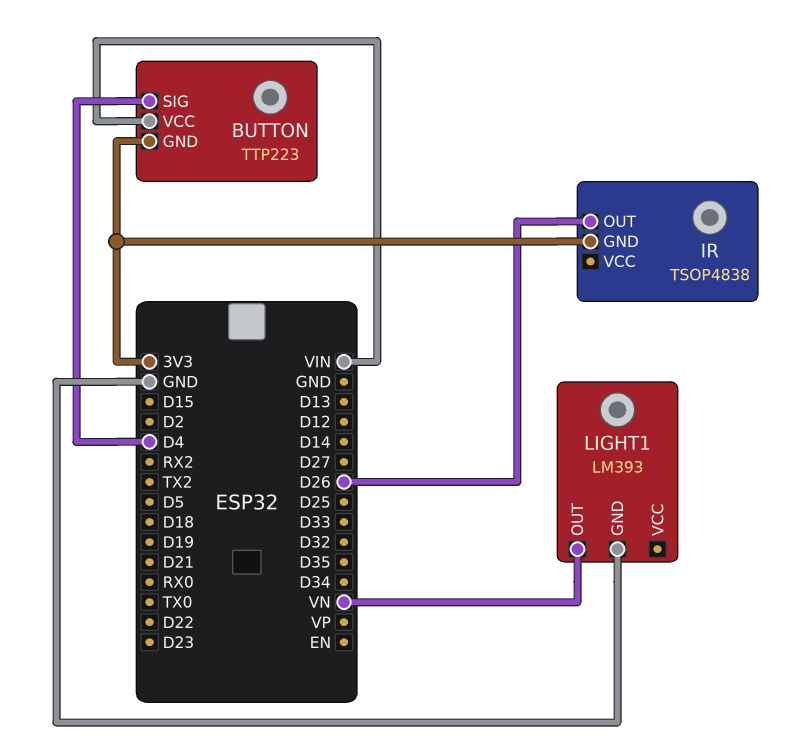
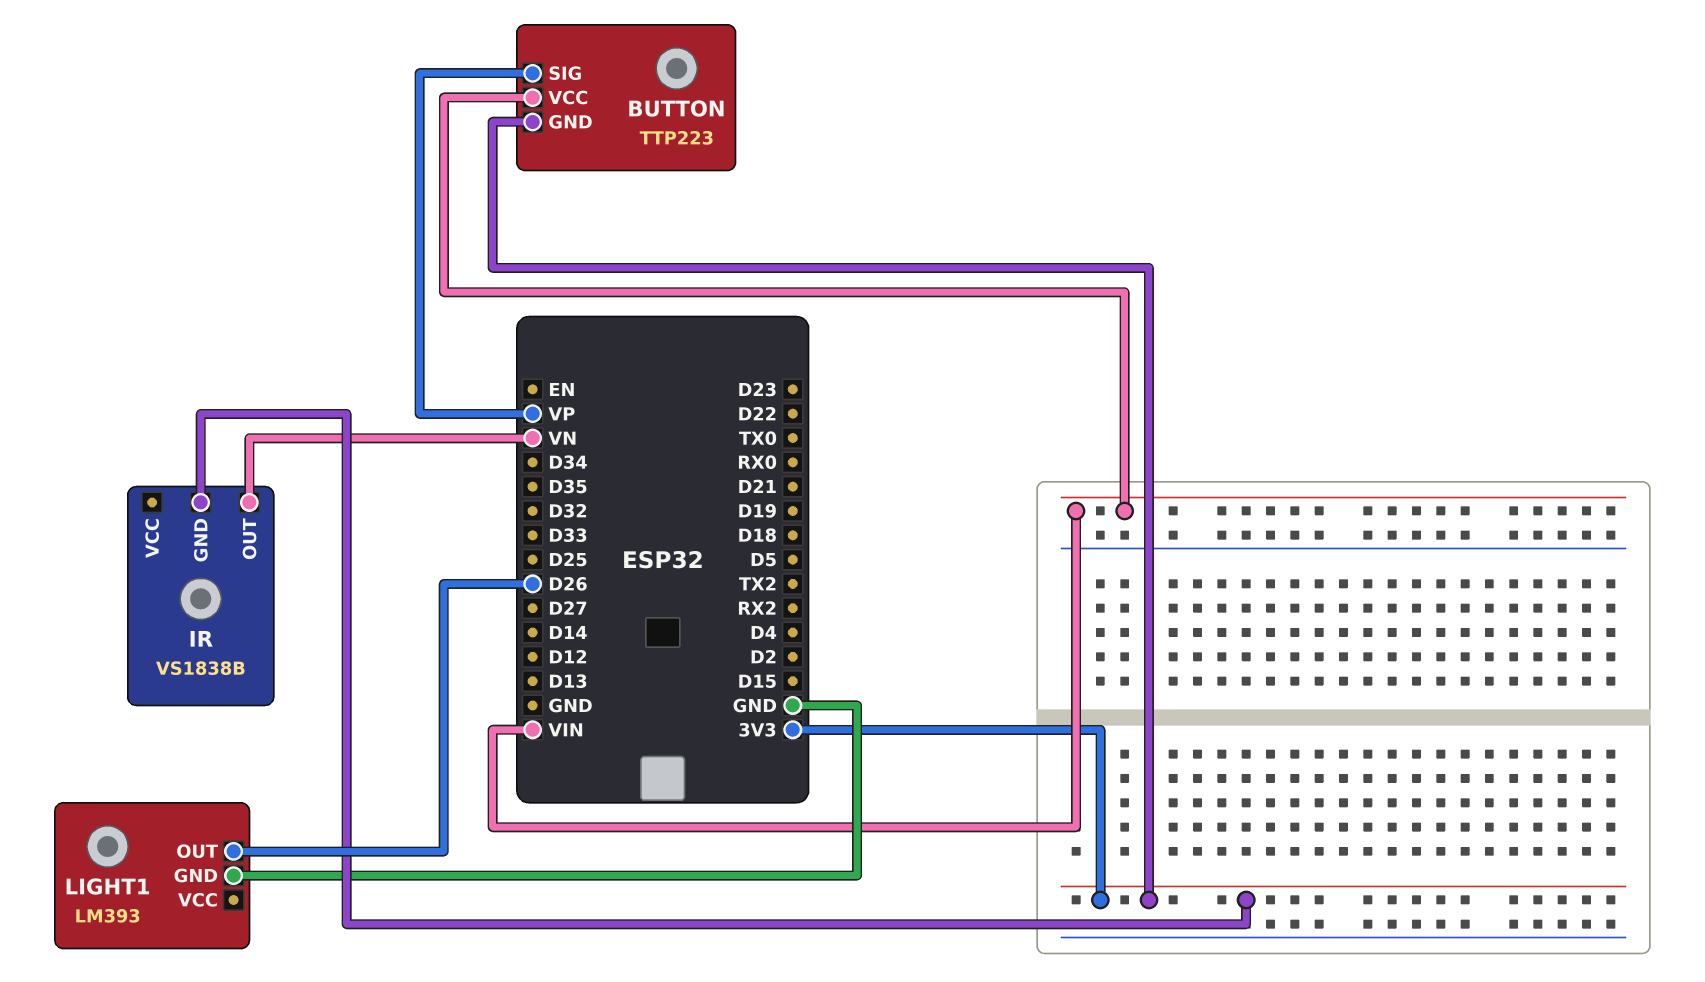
BUTTON pin SIG: D4 -> VP
IR: TSOP4838 -> VS1838B
IR pin OUT: D26 -> VN
LIGHT1 pin OUT: VN -> D26

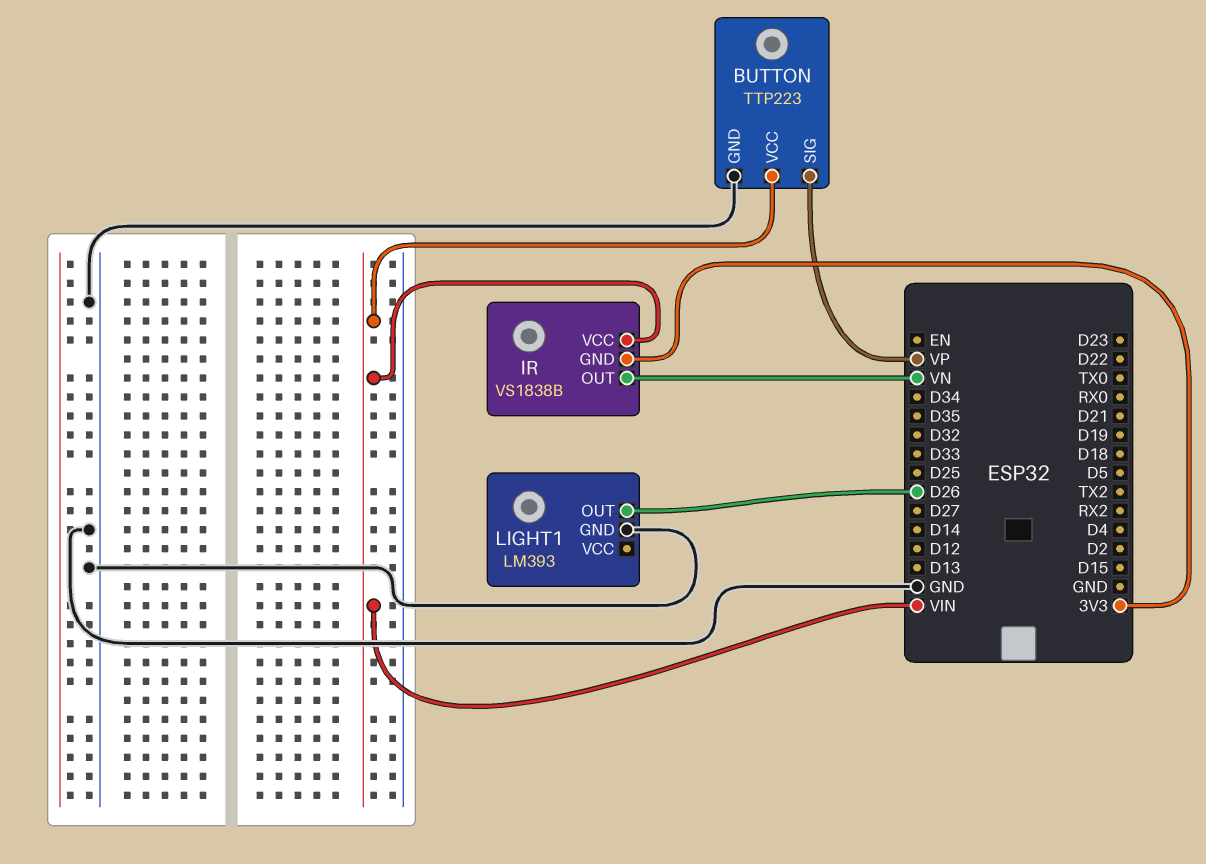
BUTTON pin GND: 3V3 -> GND
IR pin VCC: none -> VIN

